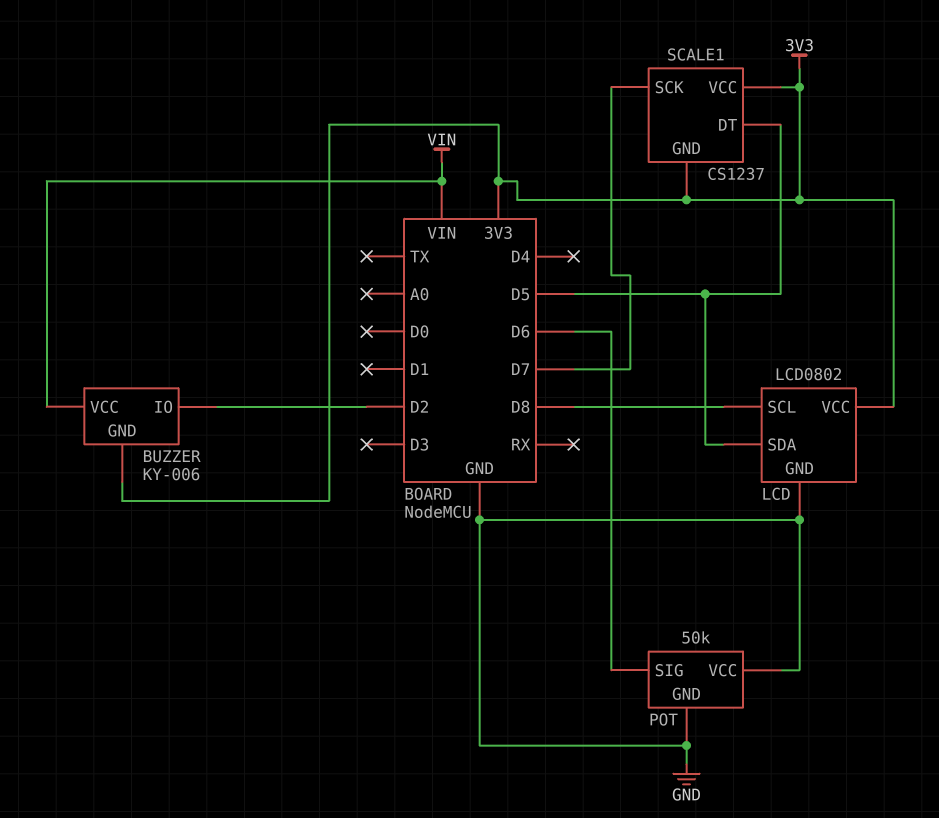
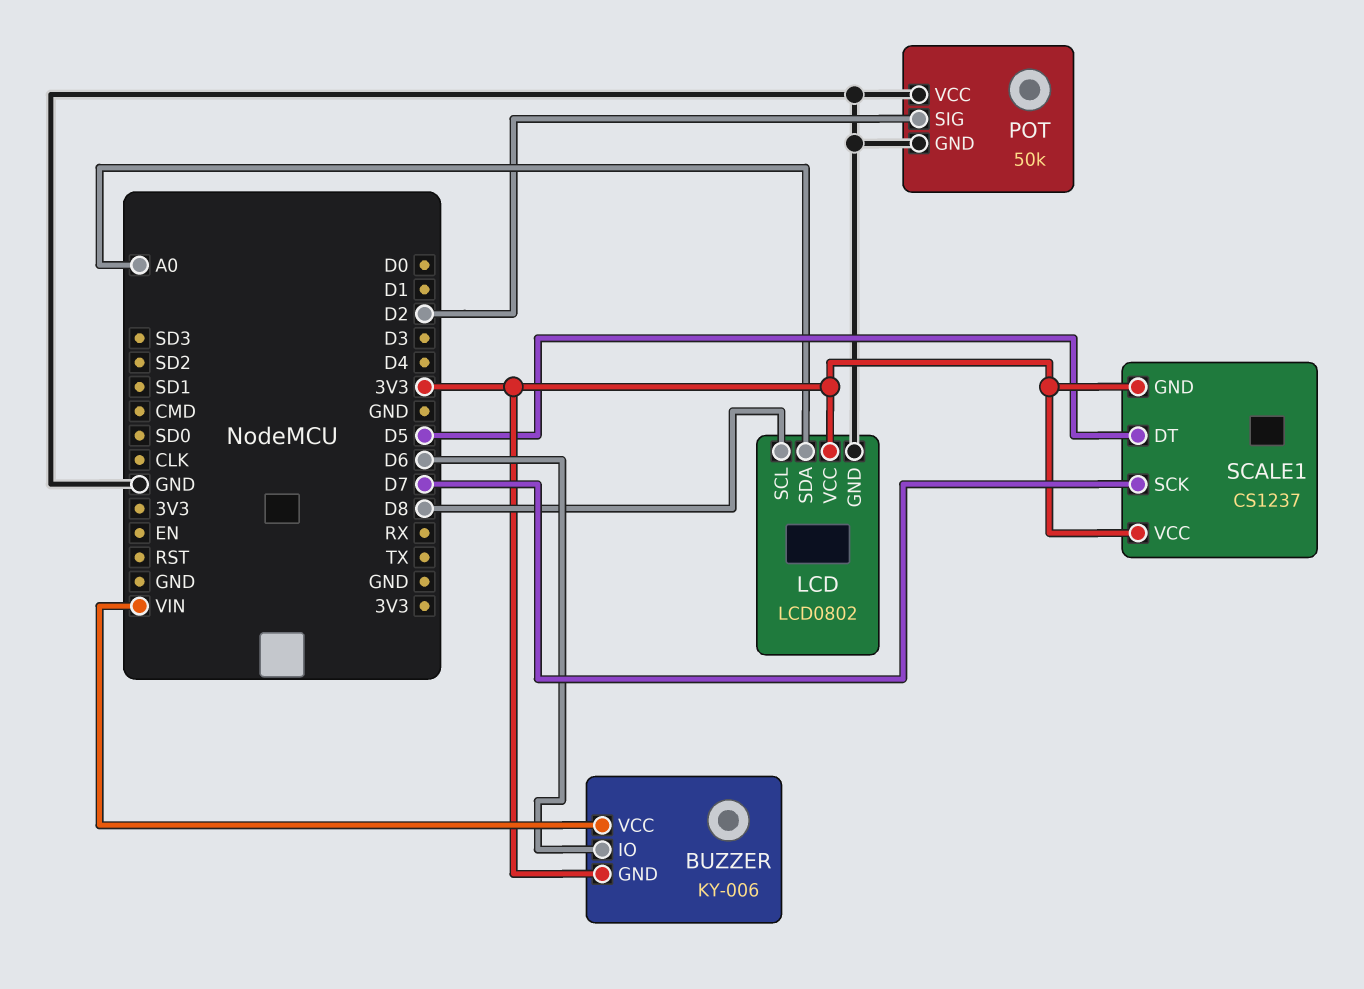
BUZZER pin IO: D2 -> D6
LCD pin SDA: D5 -> A0
POT pin SIG: D6 -> D2

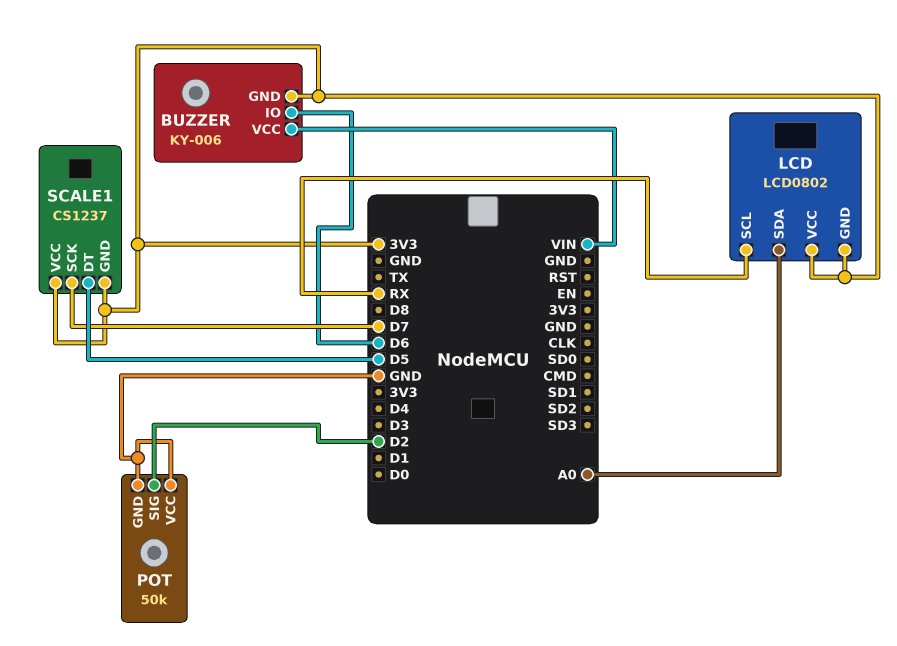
LCD pin GND: GND -> 3V3
LCD pin SCL: D8 -> RX

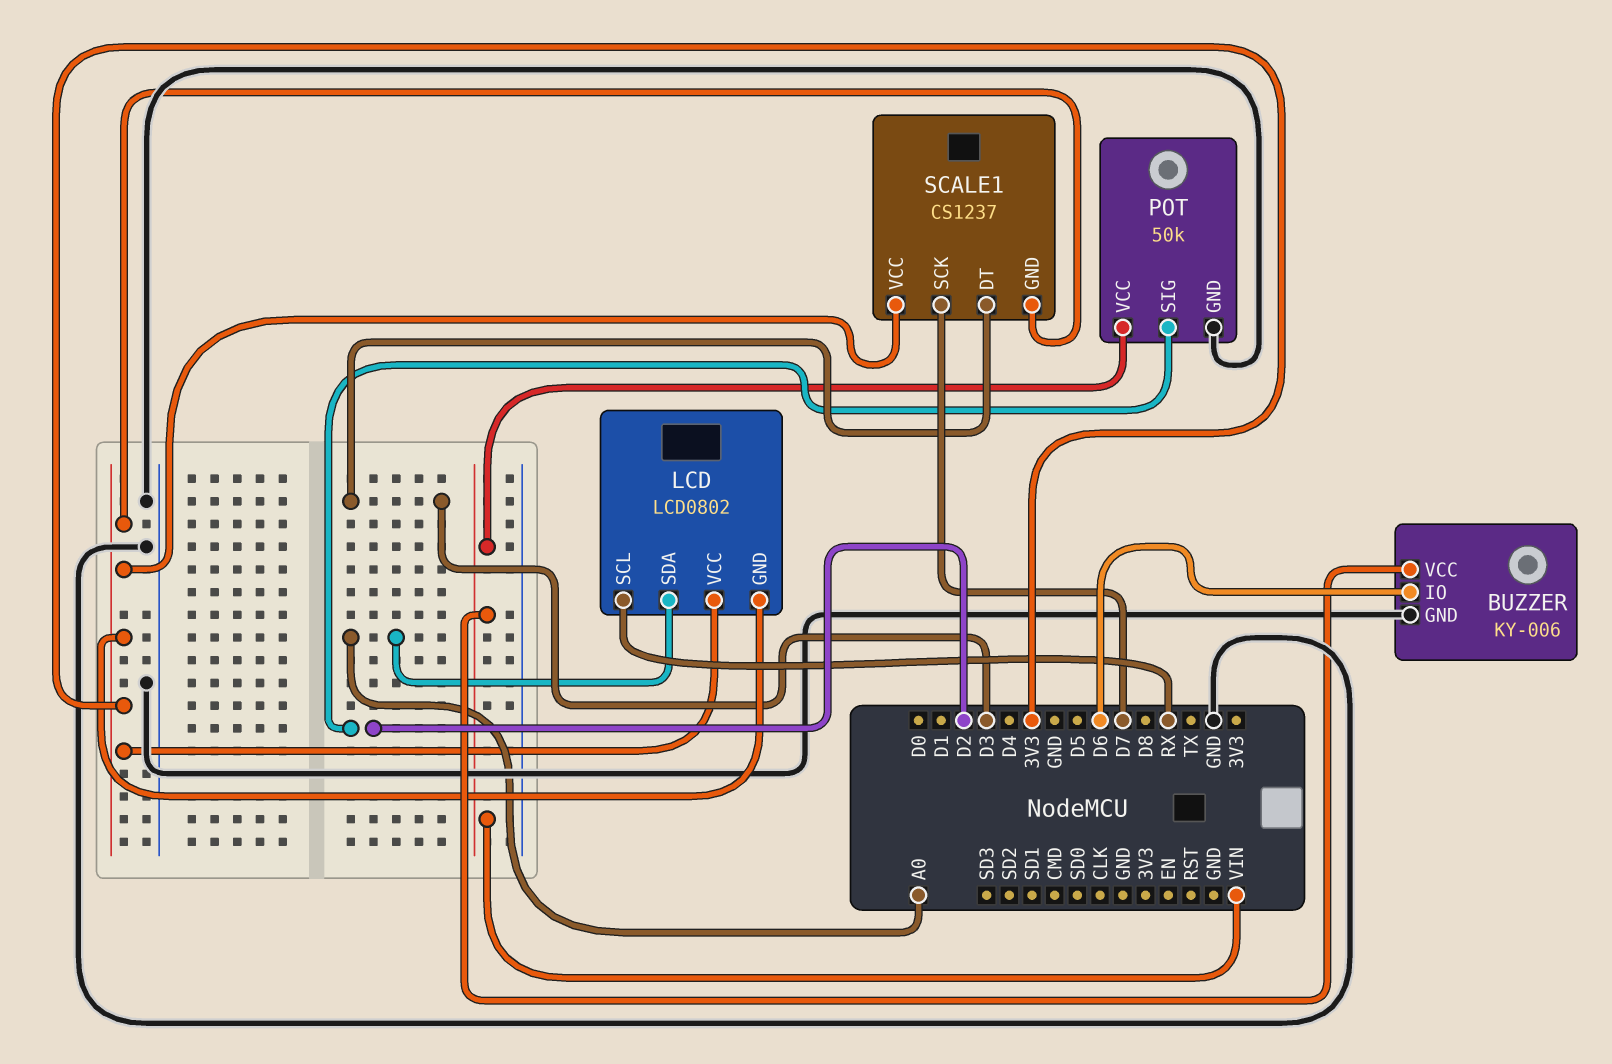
BUZZER pin GND: 3V3 -> GND
POT pin VCC: GND -> VIN
SCALE1 pin DT: D5 -> D3

